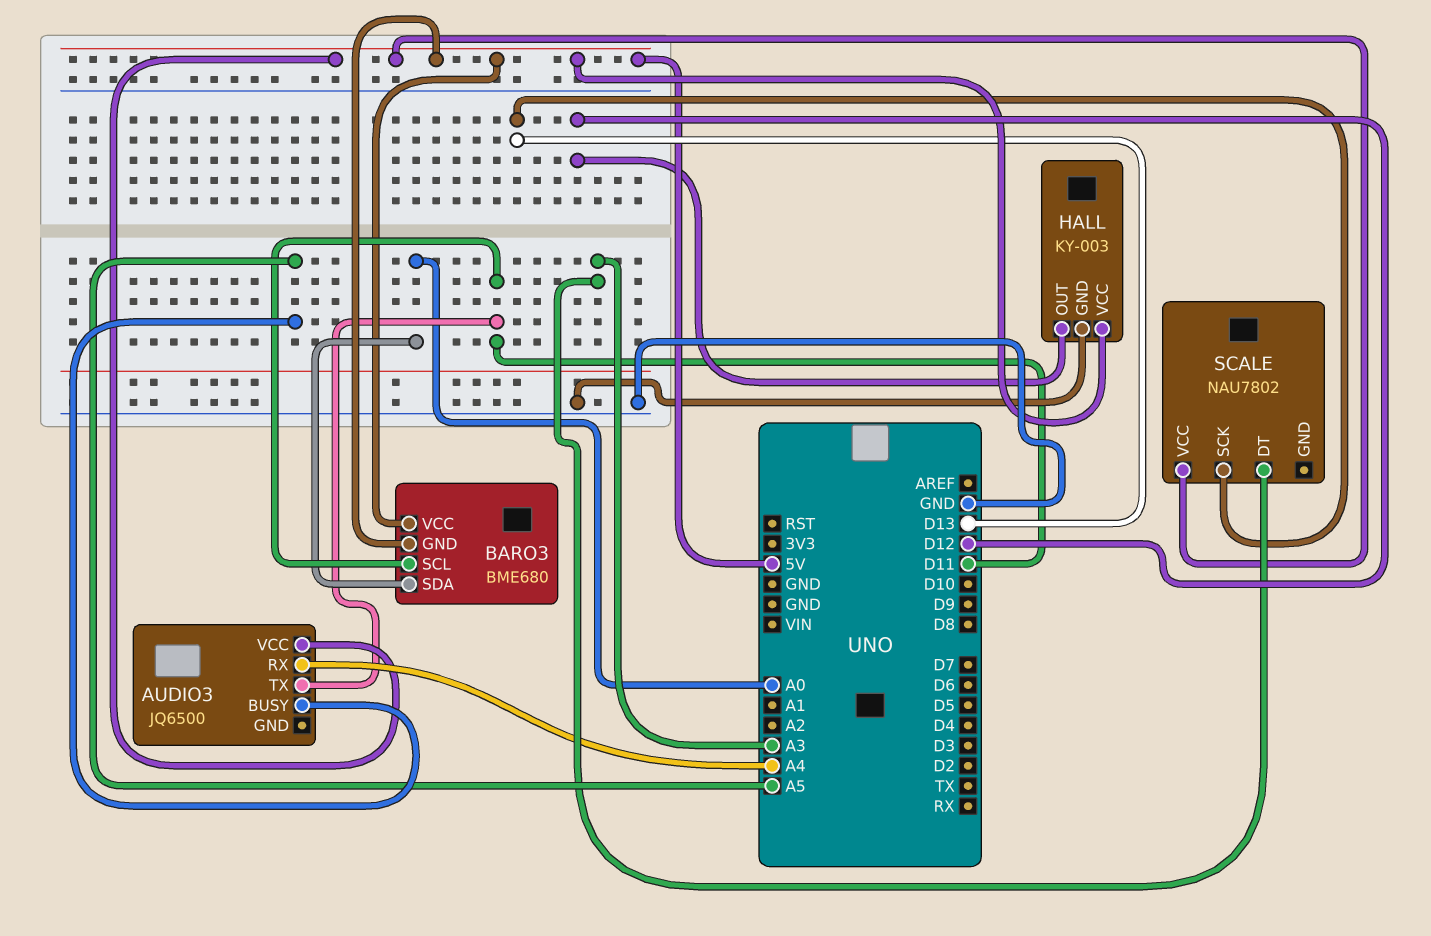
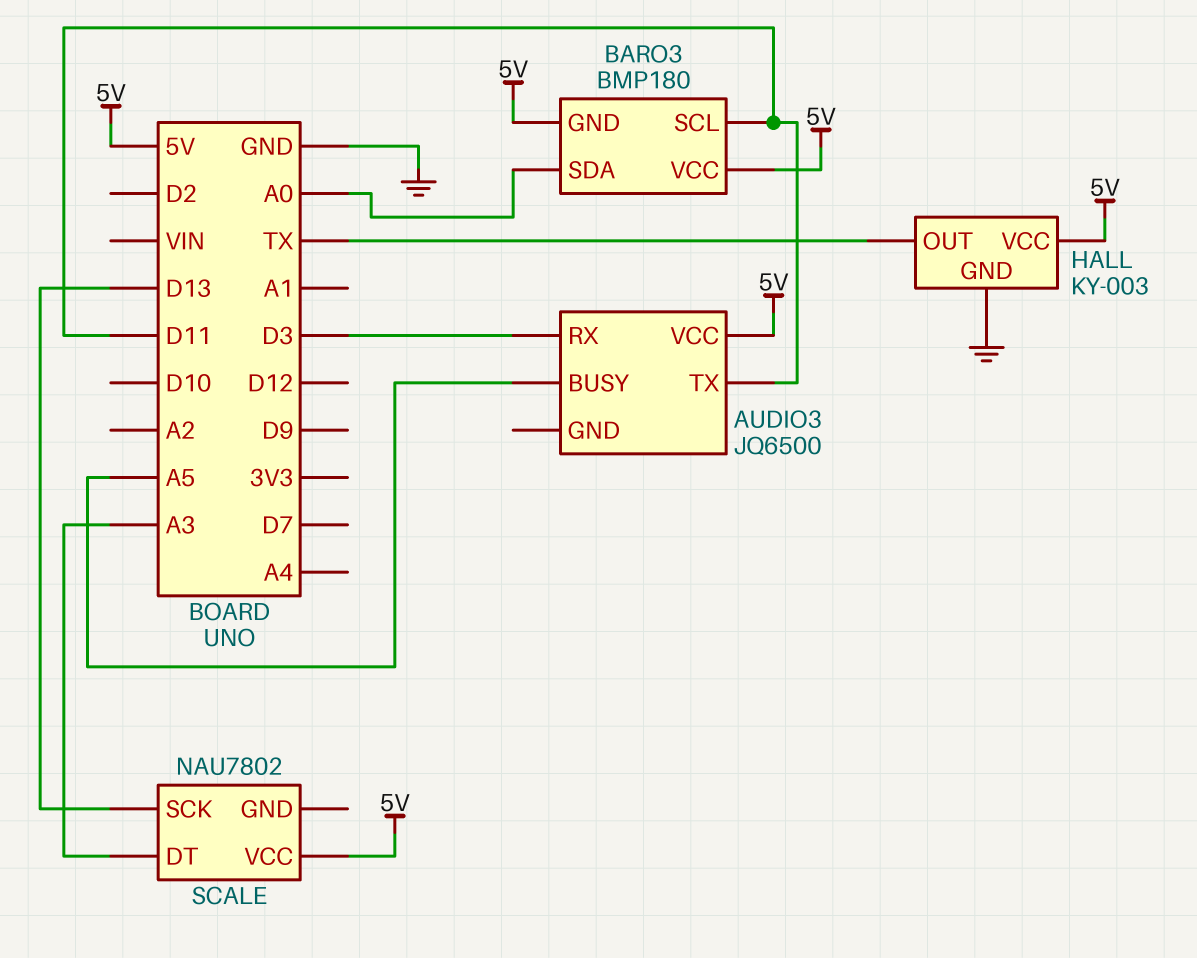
AUDIO3 pin RX: A4 -> D3
BARO3: BME680 -> BMP180
HALL pin OUT: D12 -> TX

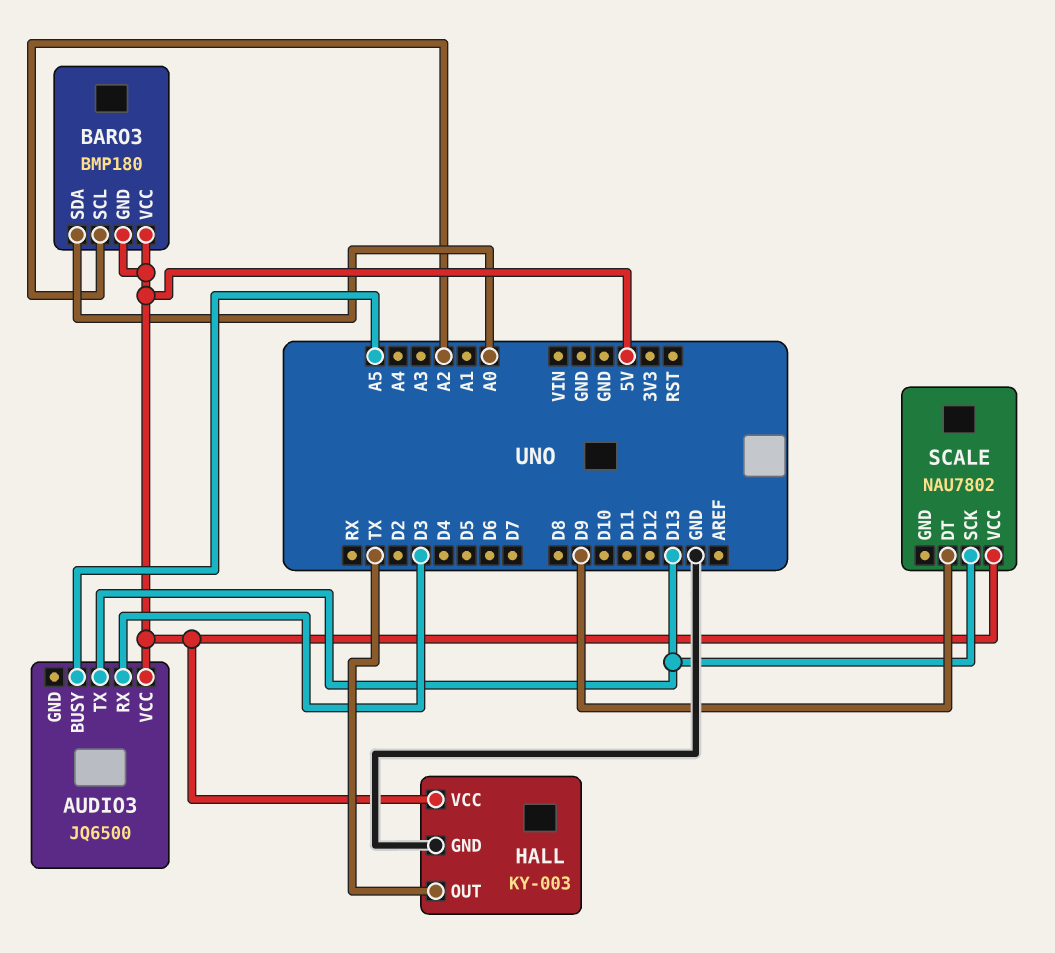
AUDIO3 pin TX: D11 -> D13
BARO3 pin SCL: D11 -> A2
SCALE pin DT: A3 -> D9

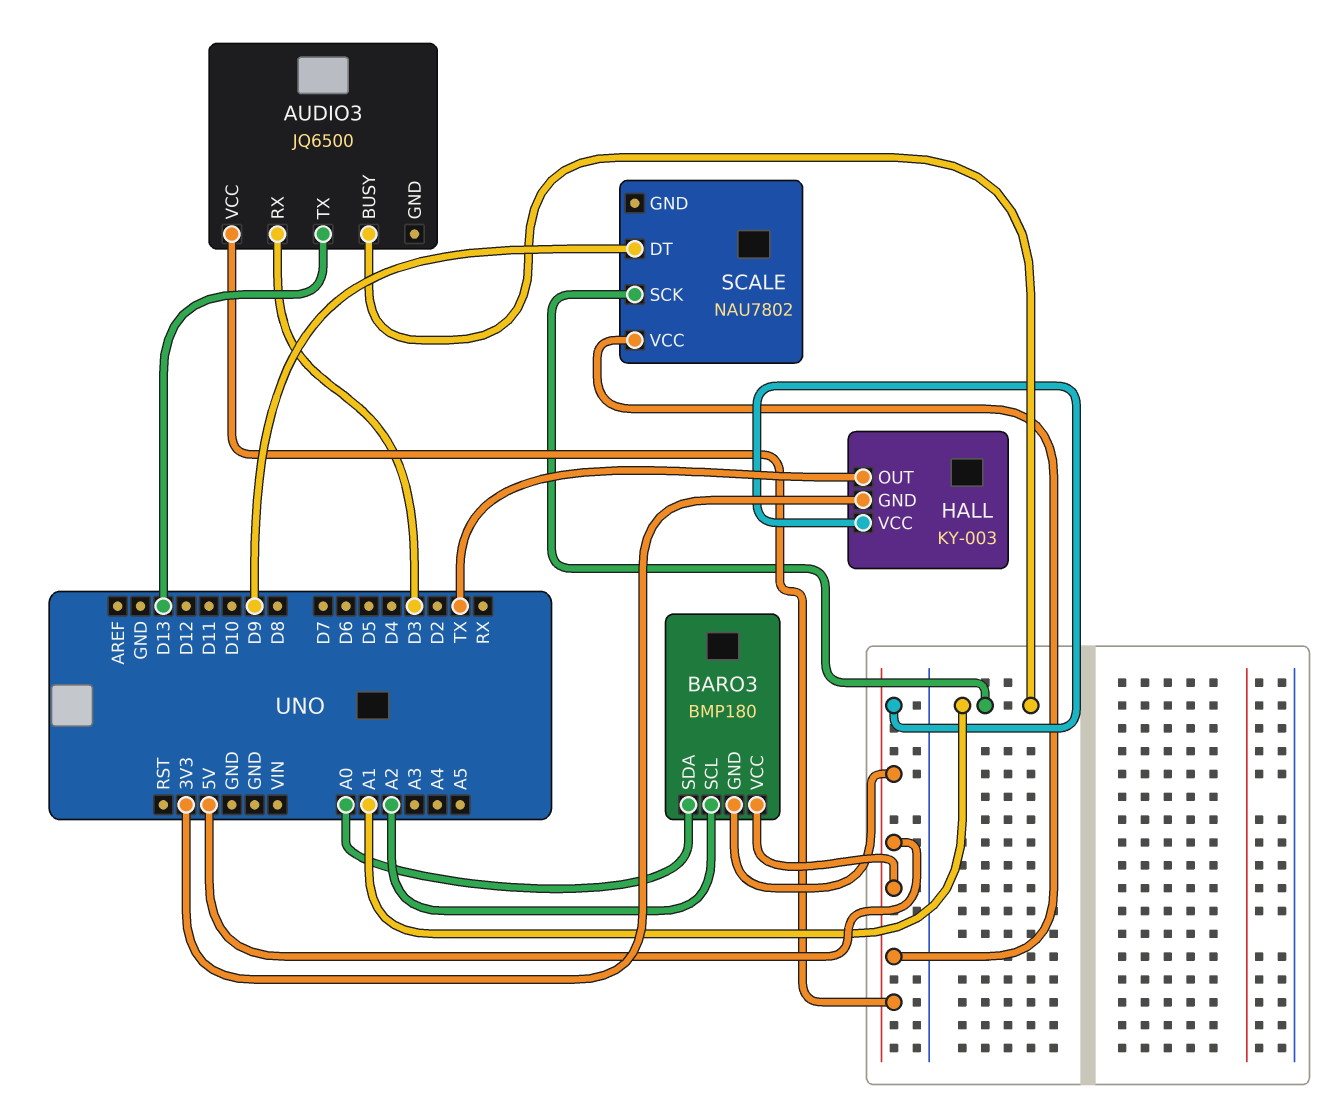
AUDIO3 pin BUSY: A5 -> A1
HALL pin GND: GND -> 3V3
SCALE pin SCK: D13 -> A1

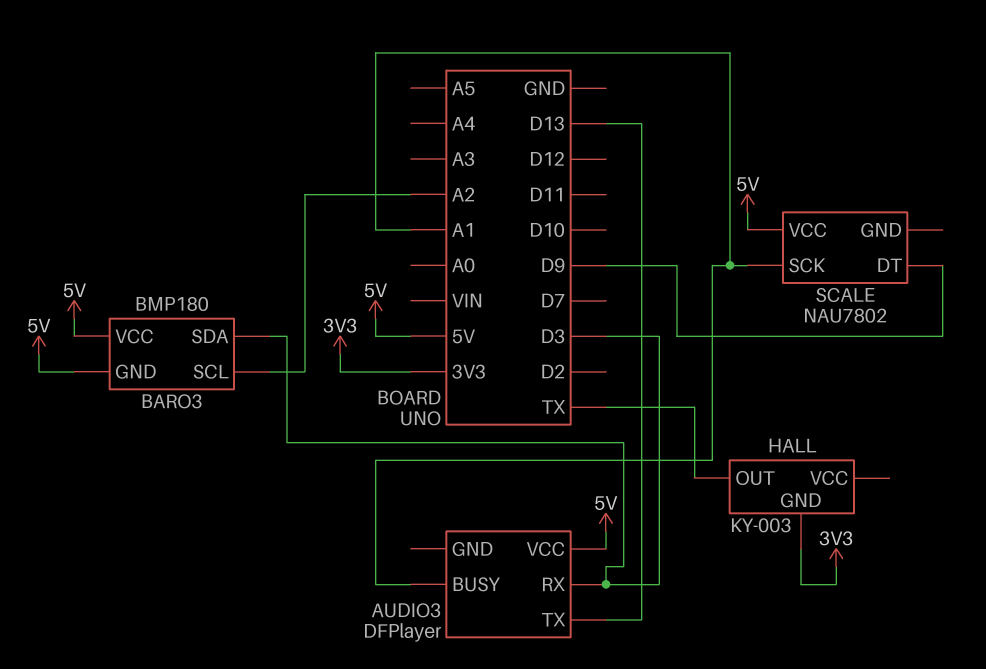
AUDIO3: JQ6500 -> DFPlayer
BARO3 pin SDA: A0 -> D3
HALL pin VCC: 5V -> none

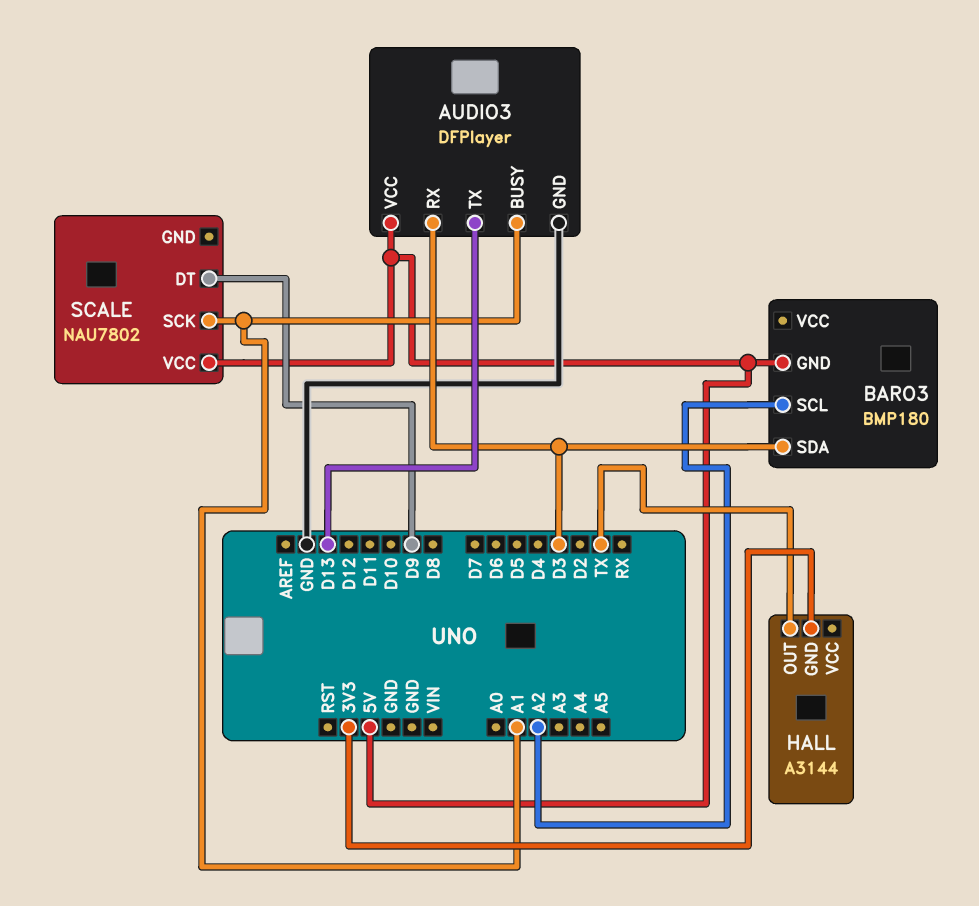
AUDIO3 pin GND: none -> GND
BARO3 pin VCC: 5V -> none
HALL: KY-003 -> A3144

